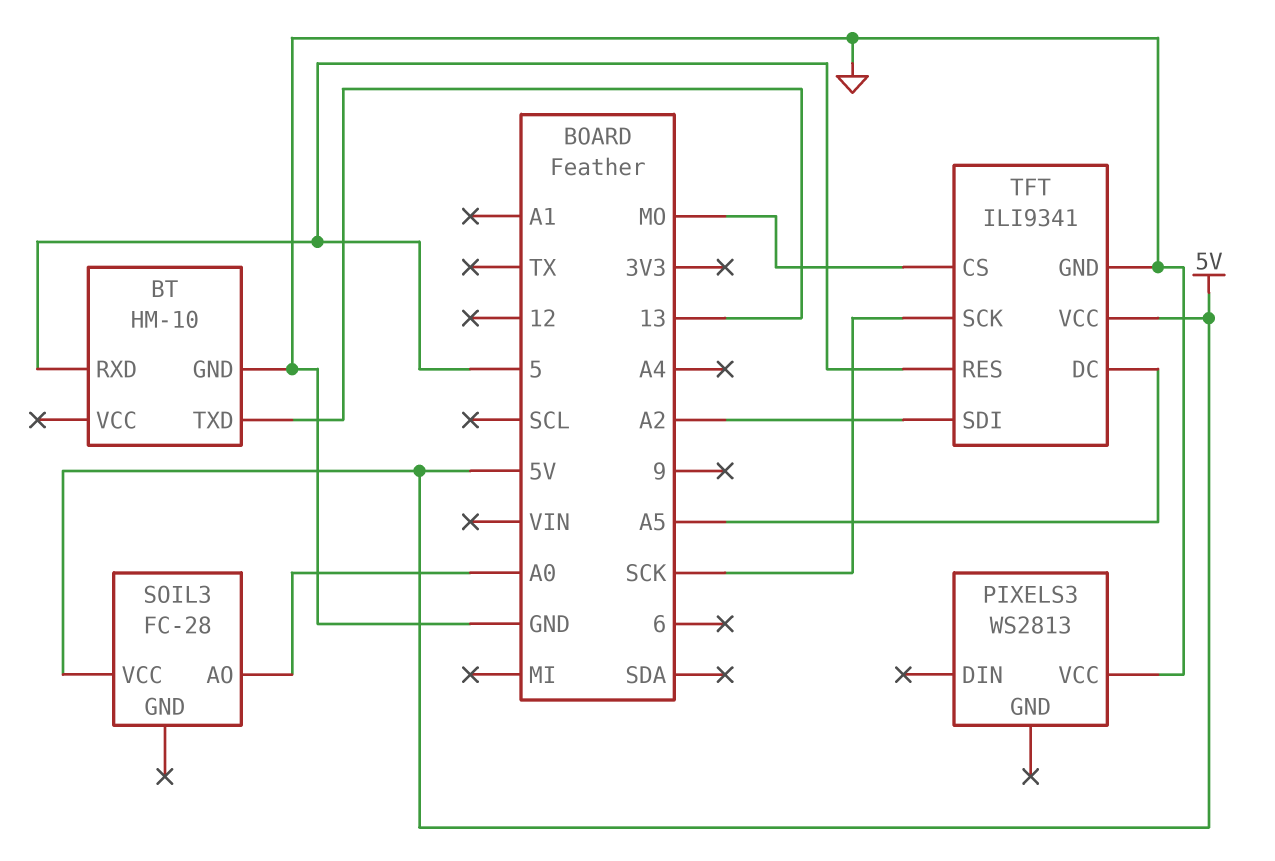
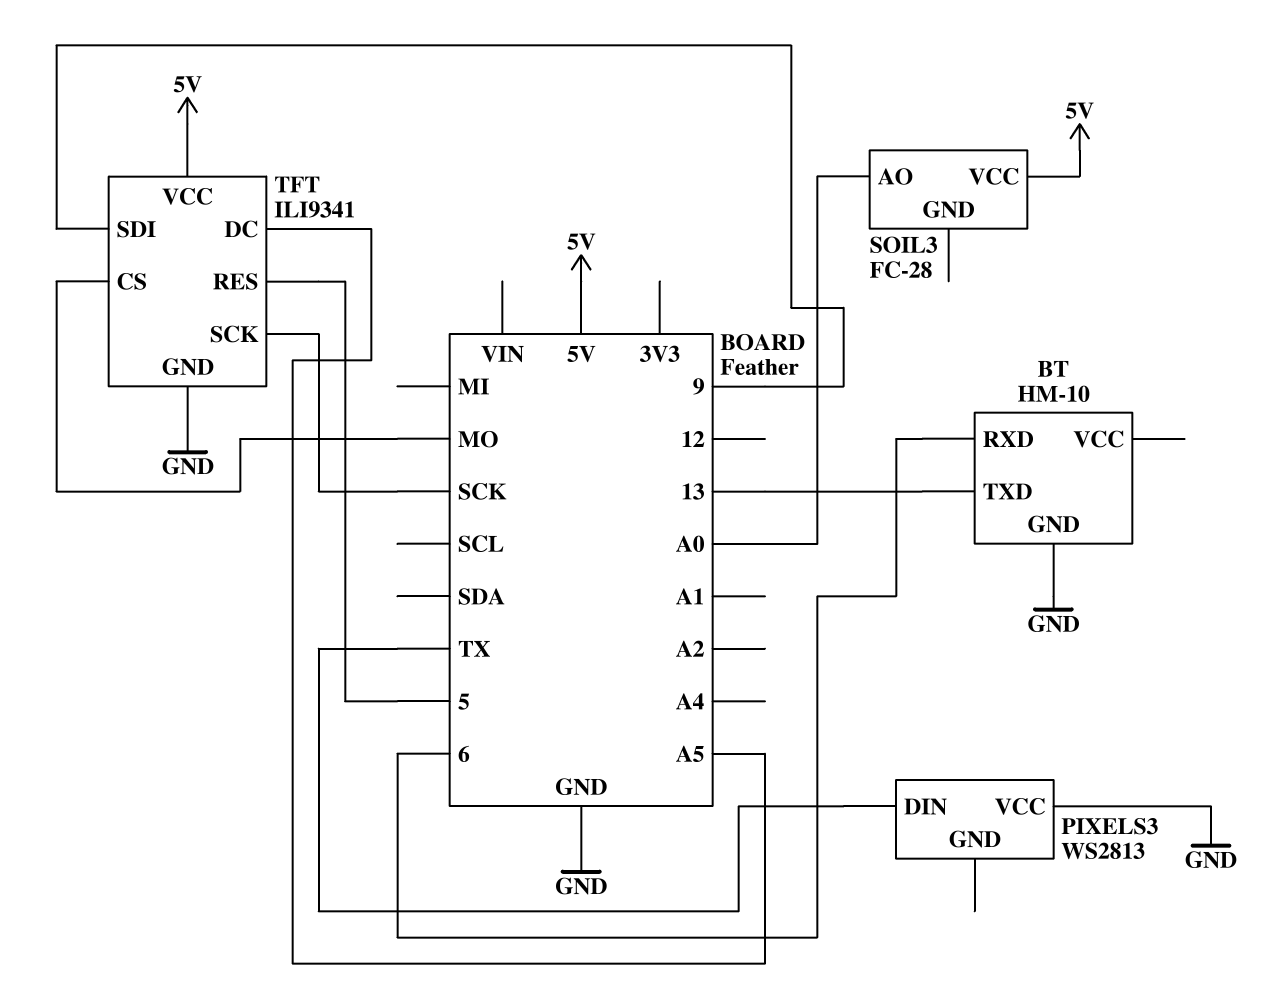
BT pin RXD: 5 -> 6
PIXELS3 pin DIN: none -> TX
TFT pin SDI: A2 -> 9

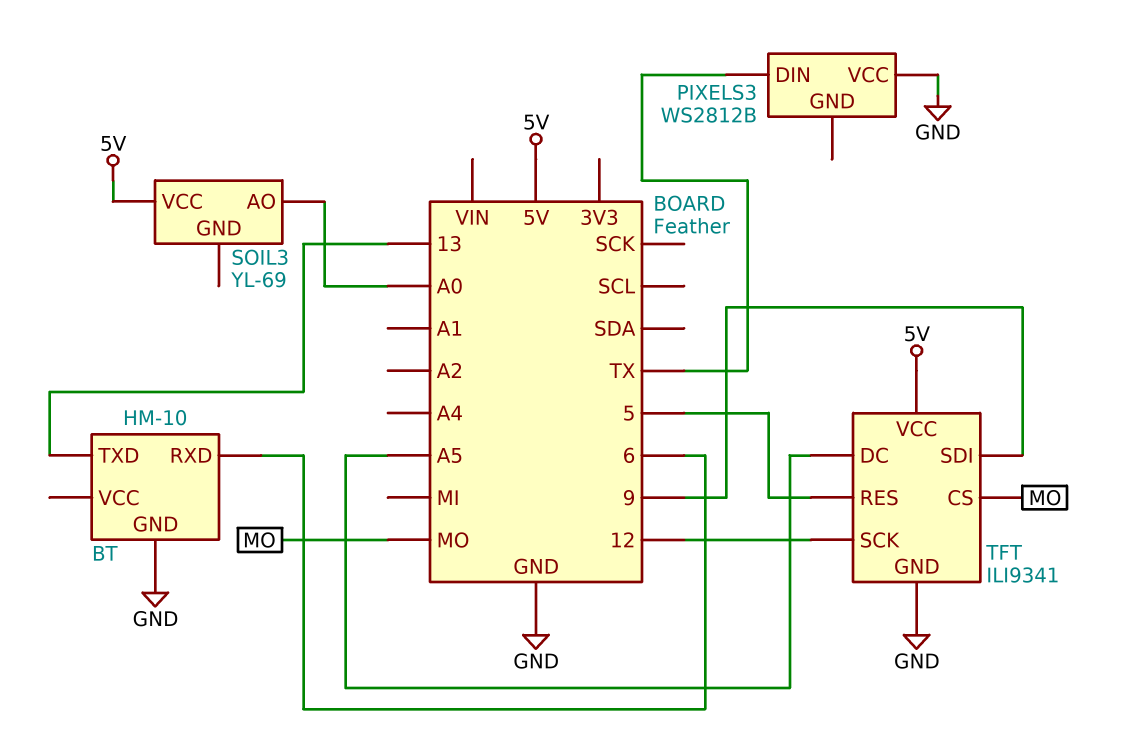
PIXELS3: WS2813 -> WS2812B
SOIL3: FC-28 -> YL-69
TFT pin SCK: SCK -> 12

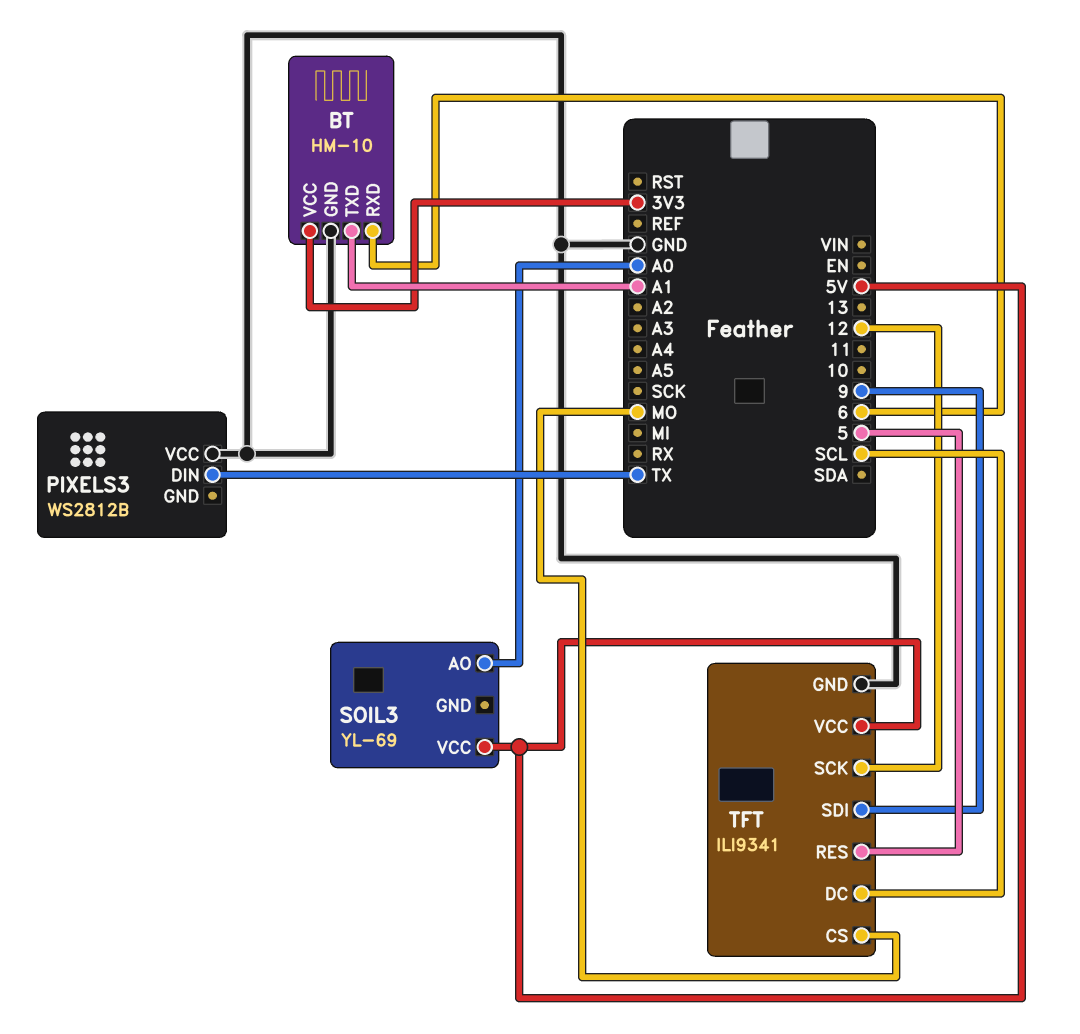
BT pin TXD: 13 -> A1
BT pin VCC: none -> 3V3
TFT pin DC: A5 -> SCL

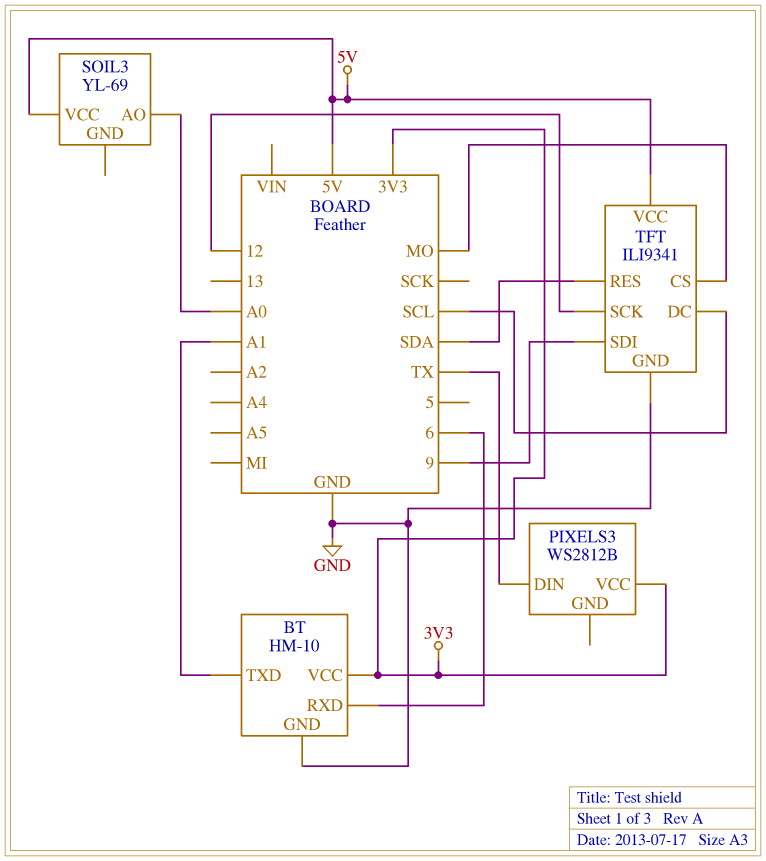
PIXELS3 pin VCC: GND -> 3V3
TFT pin RES: 5 -> SDA

